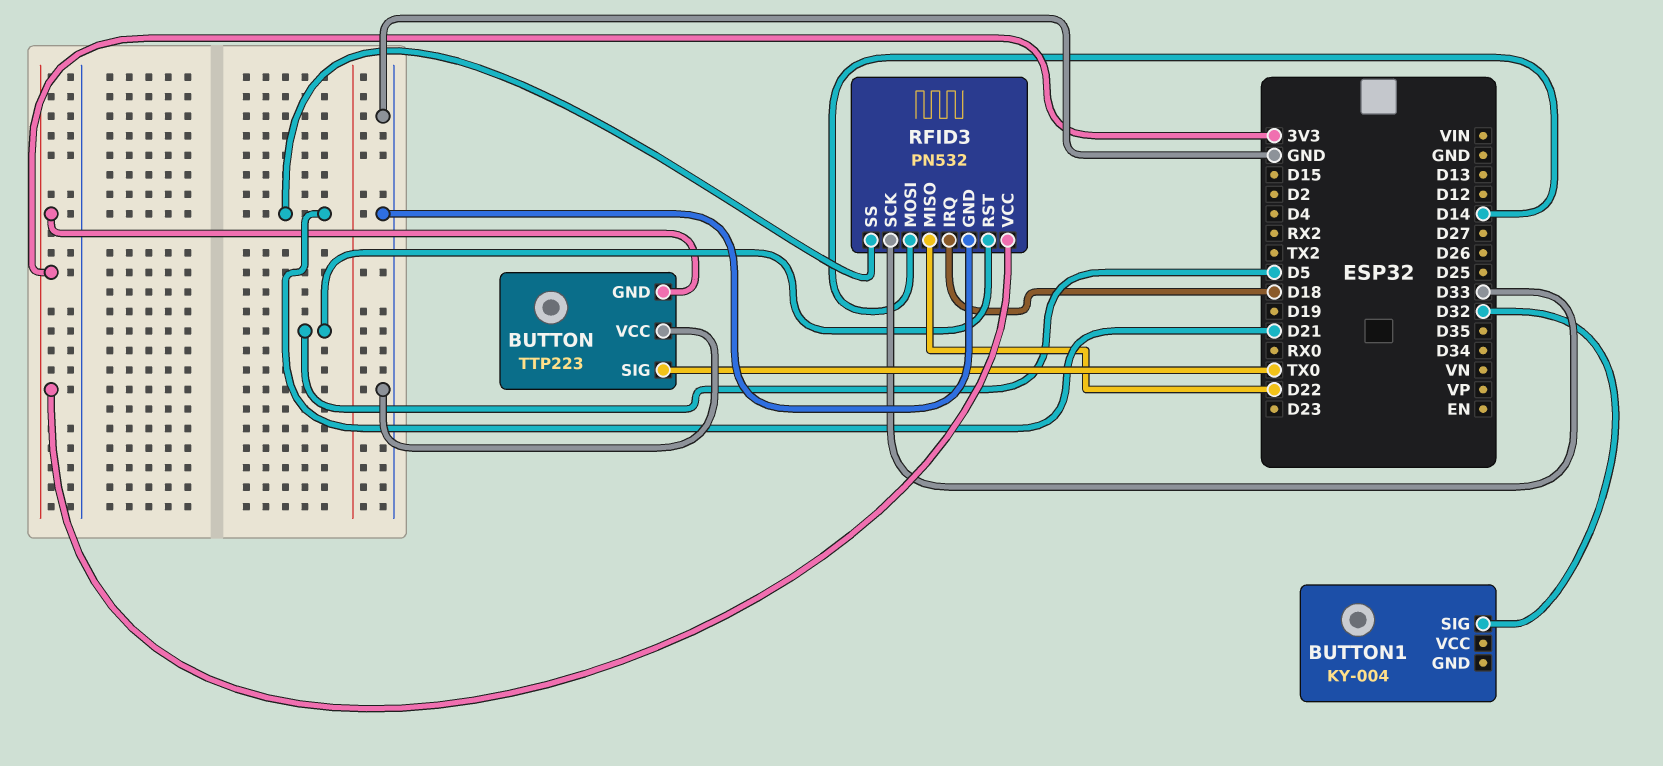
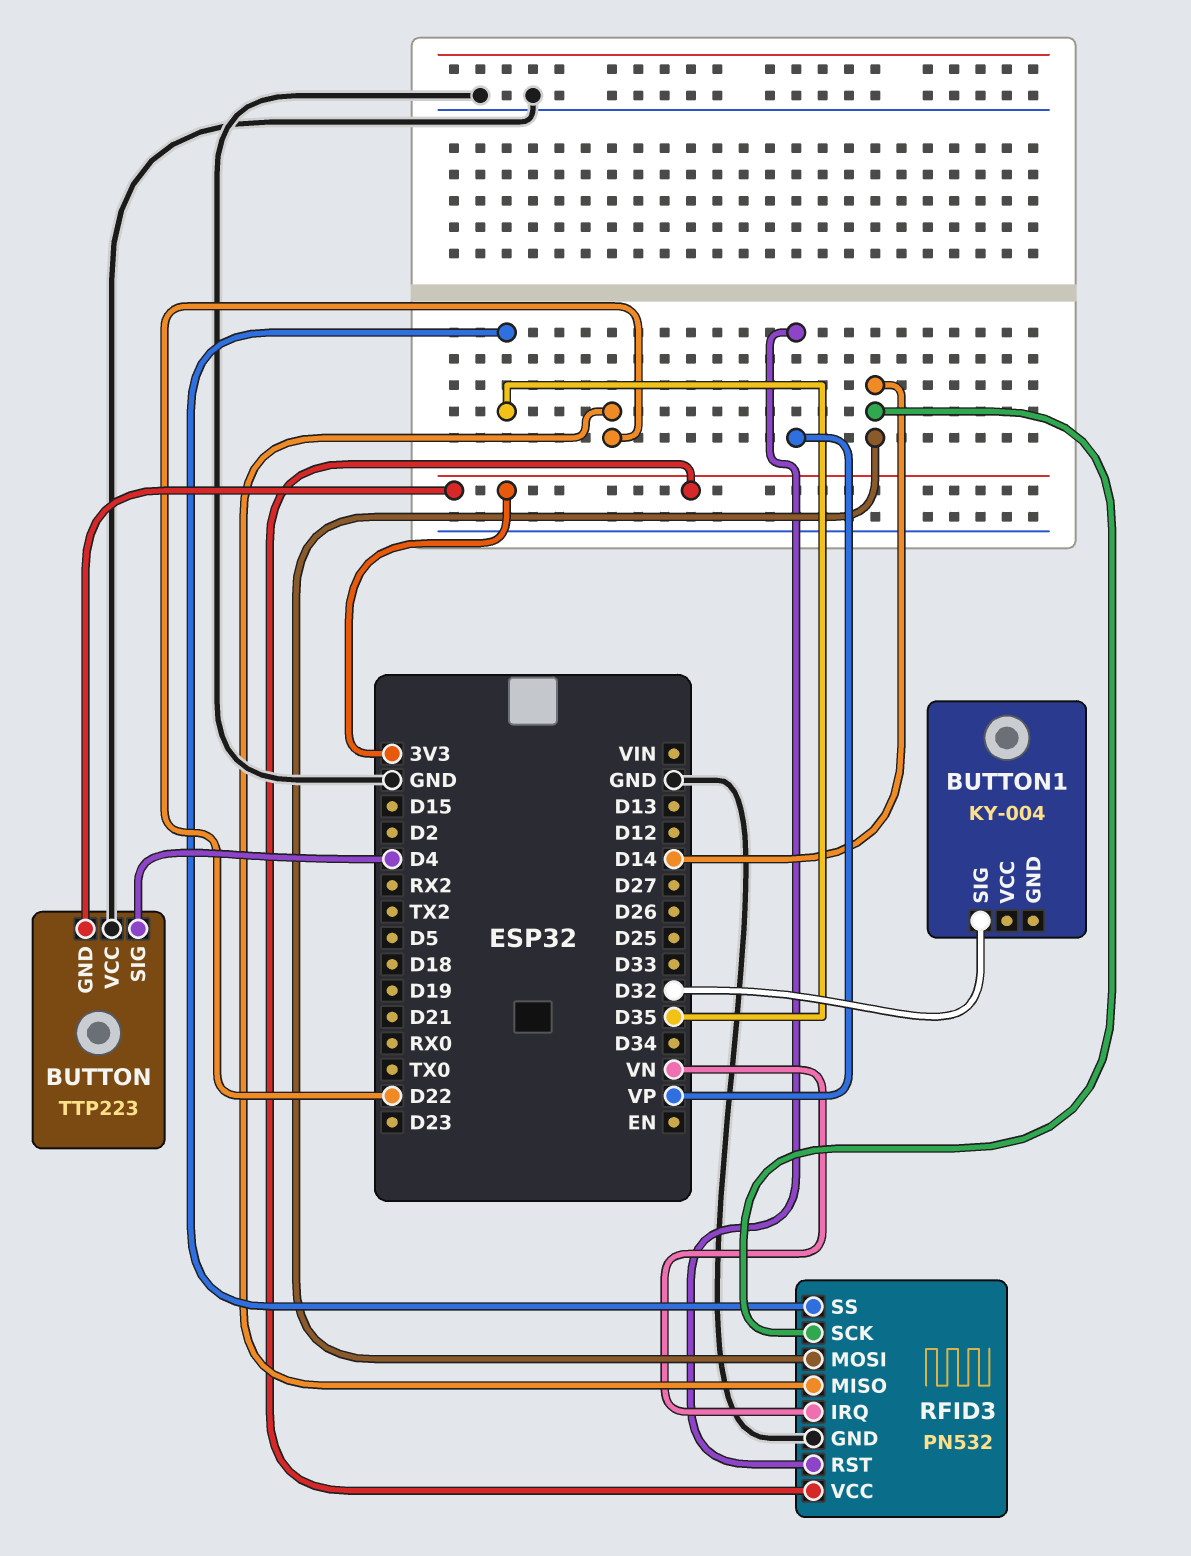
BUTTON pin SIG: TX0 -> D4
RFID3 pin IRQ: D18 -> VN
RFID3 pin RST: D5 -> VP
RFID3 pin SCK: D33 -> D14
RFID3 pin SS: D21 -> D35

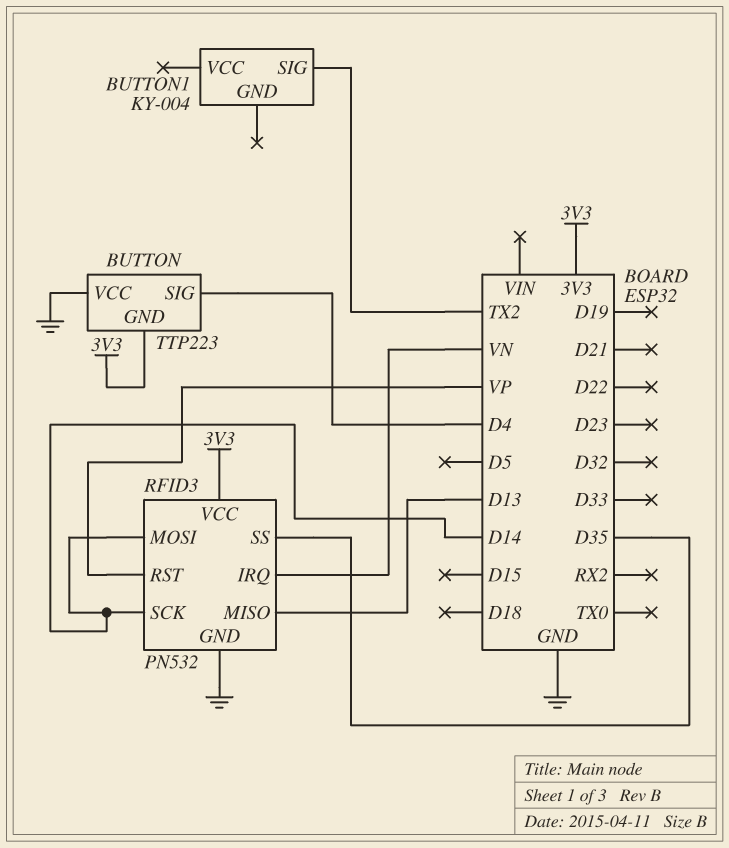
BUTTON1 pin SIG: D32 -> TX2
RFID3 pin MISO: D22 -> D13

